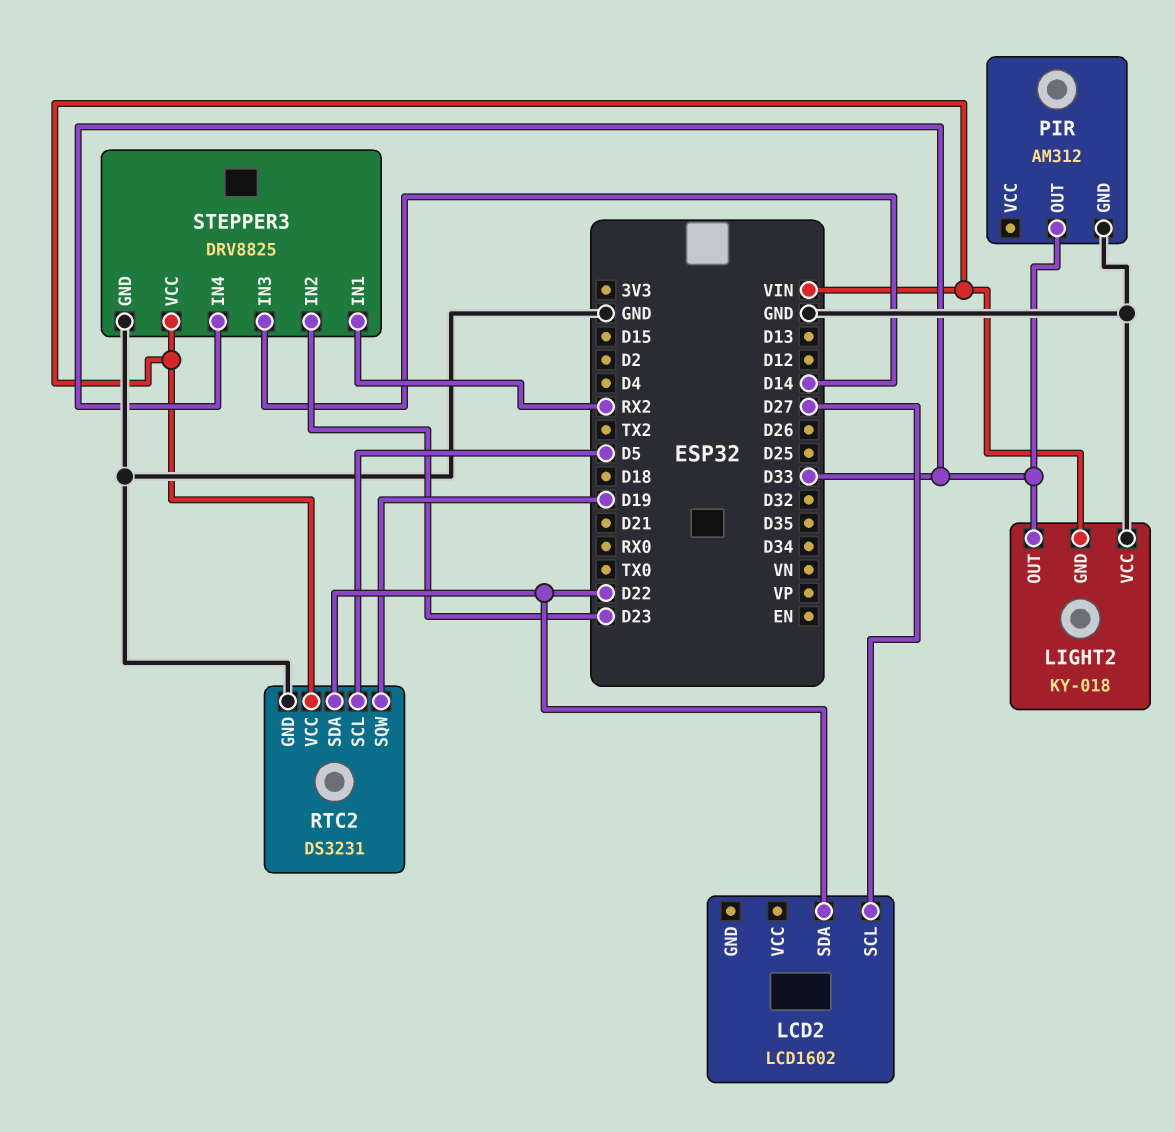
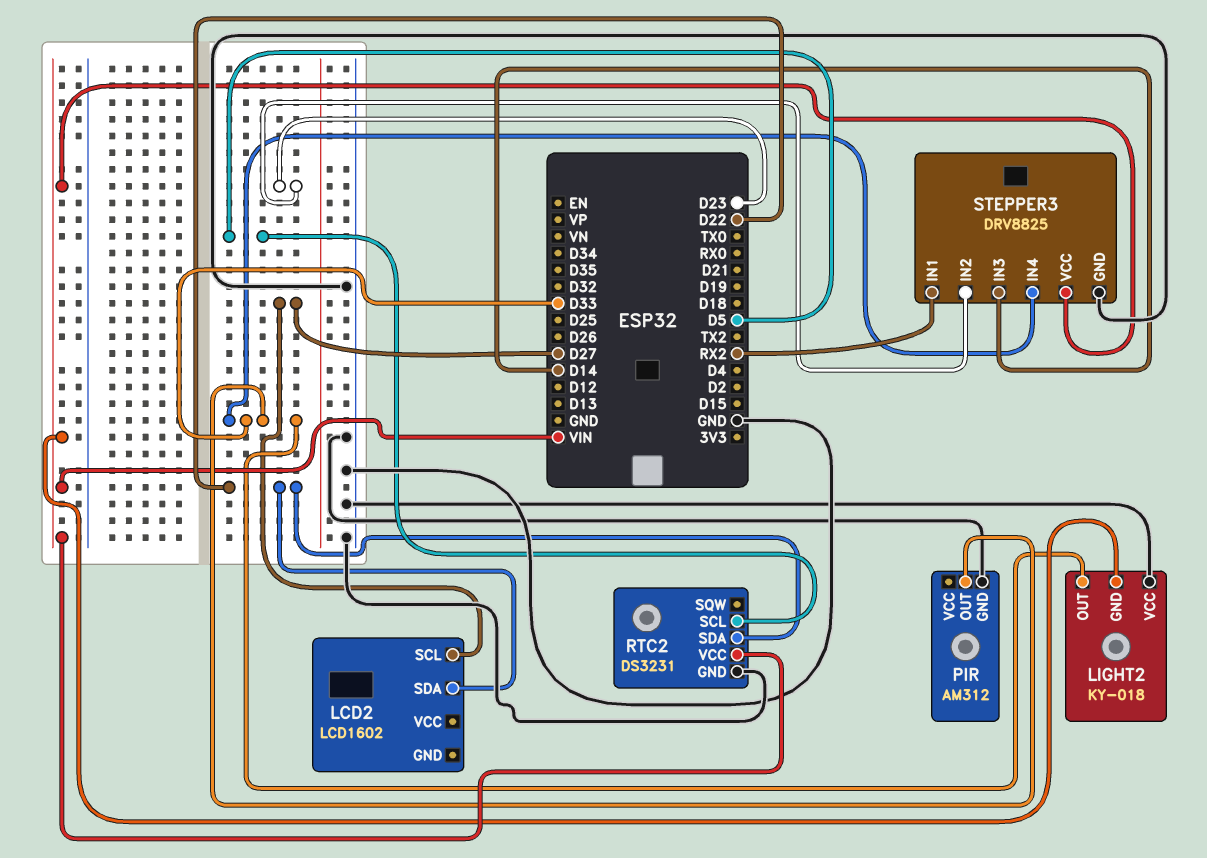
RTC2 pin SQW: D19 -> none

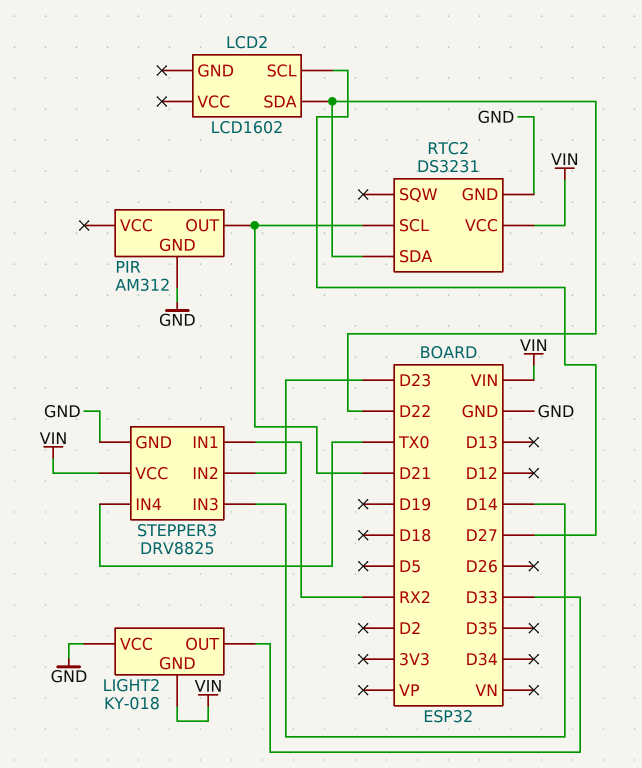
PIR pin OUT: D33 -> D21
RTC2 pin SCL: D5 -> D21
STEPPER3 pin IN4: D33 -> TX0

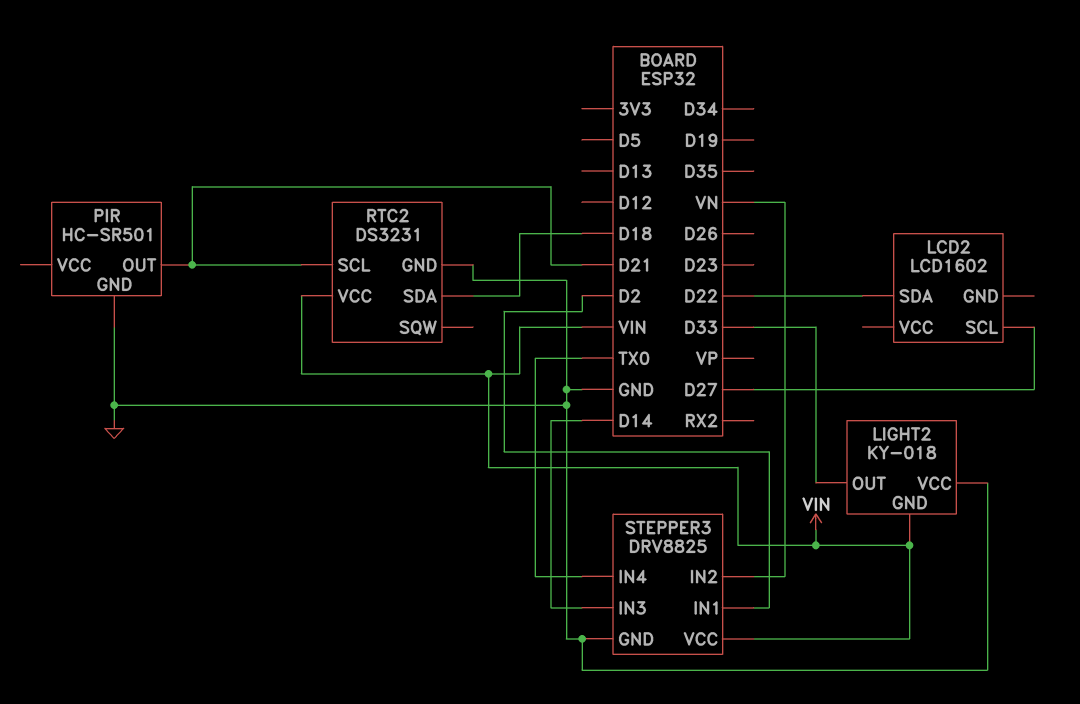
PIR: AM312 -> HC-SR501
RTC2 pin SDA: D22 -> D18
STEPPER3 pin IN1: RX2 -> D2
STEPPER3 pin IN2: D23 -> VN

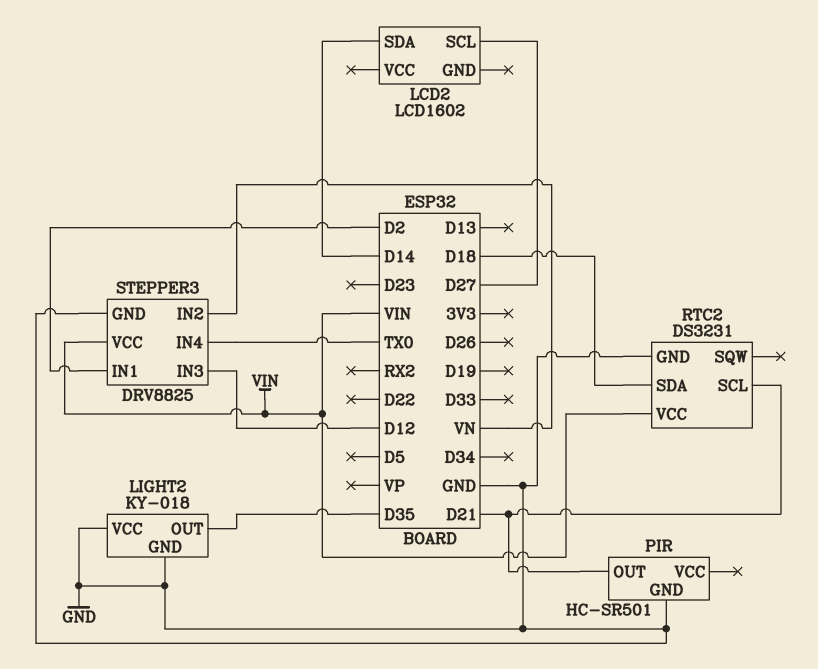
LCD2 pin SDA: D22 -> D14
LIGHT2 pin GND: VIN -> GND
LIGHT2 pin OUT: D33 -> D35
STEPPER3 pin IN3: D14 -> D12

